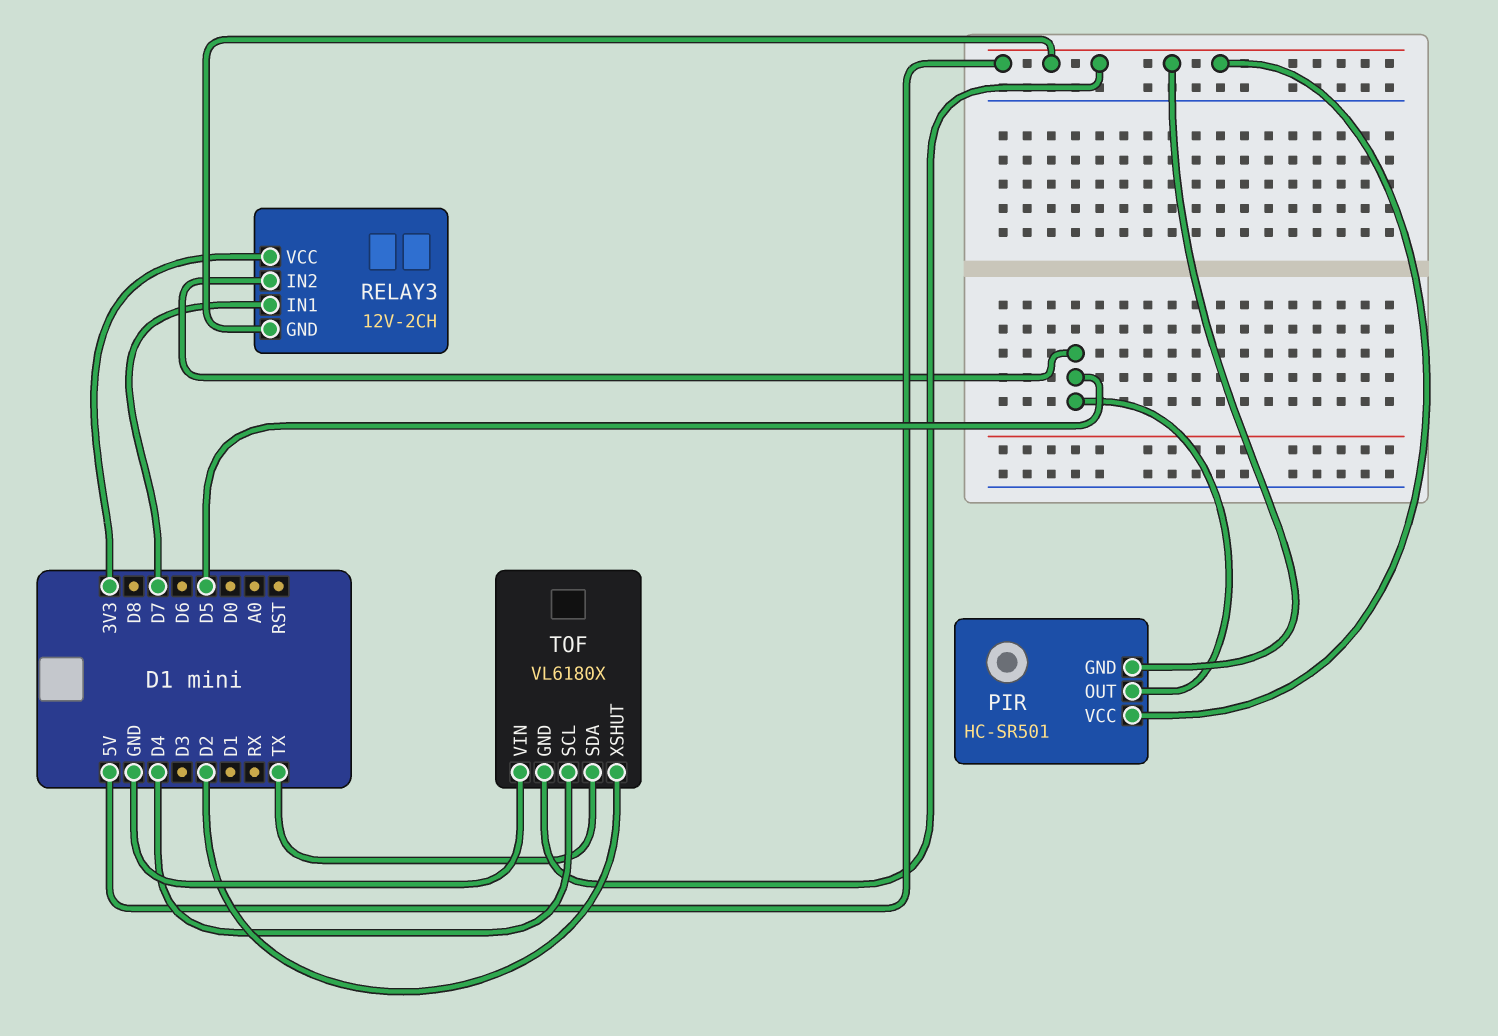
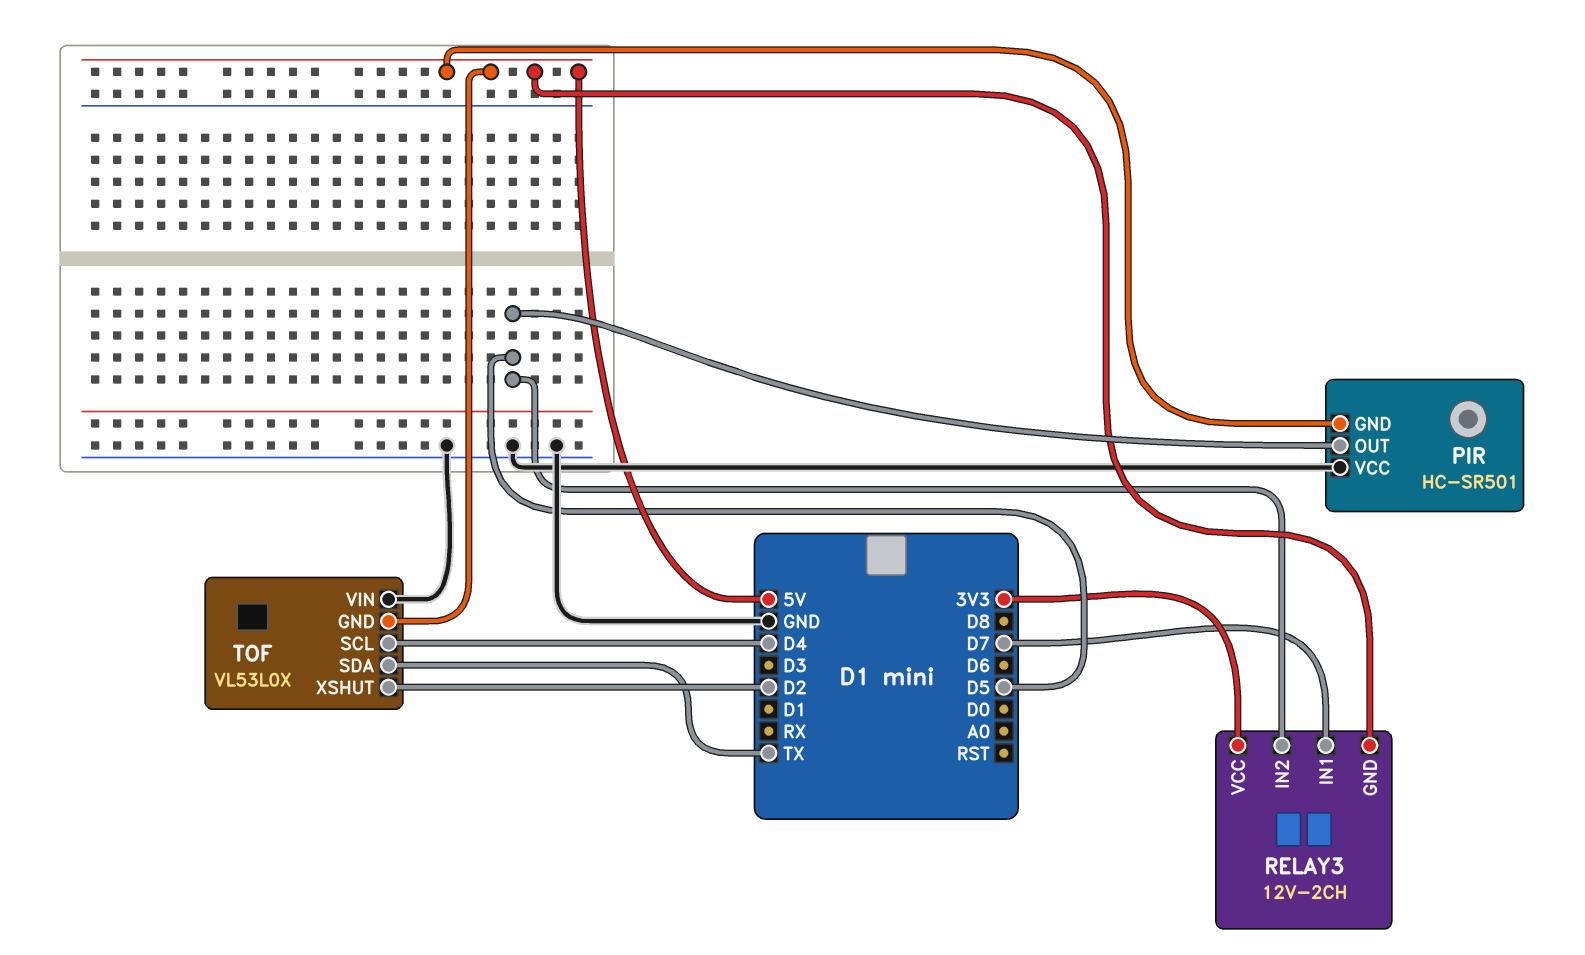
PIR pin VCC: 5V -> GND
TOF: VL6180X -> VL53L0X

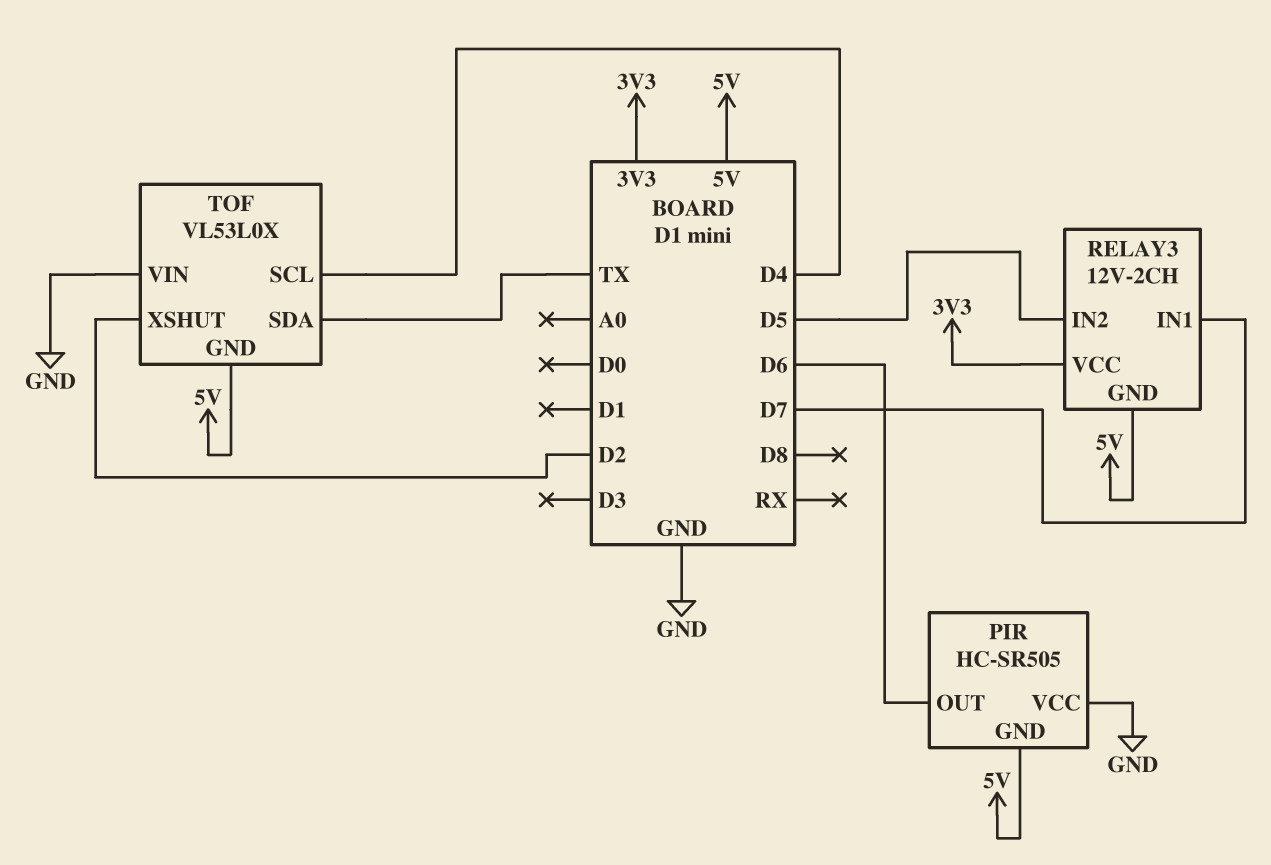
PIR: HC-SR501 -> HC-SR505
PIR pin OUT: D5 -> D6

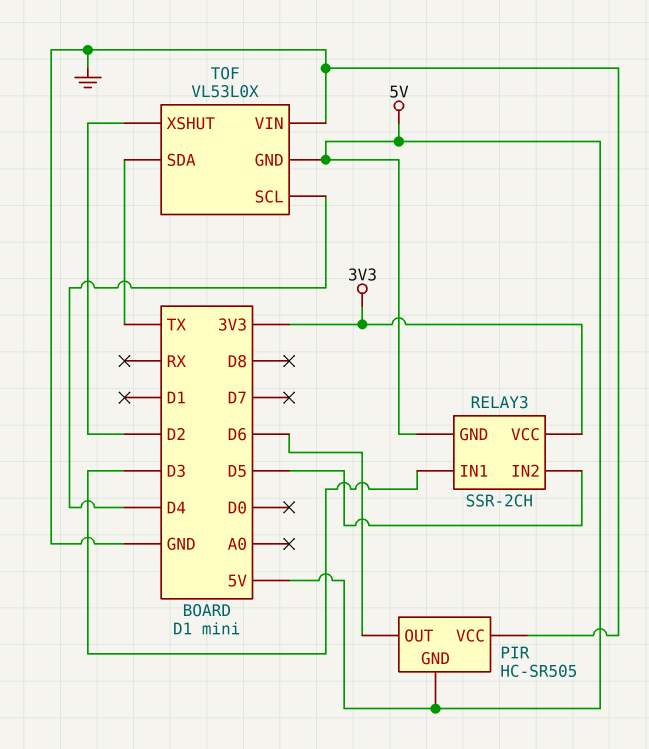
RELAY3: 12V-2CH -> SSR-2CH
RELAY3 pin IN1: D7 -> D3

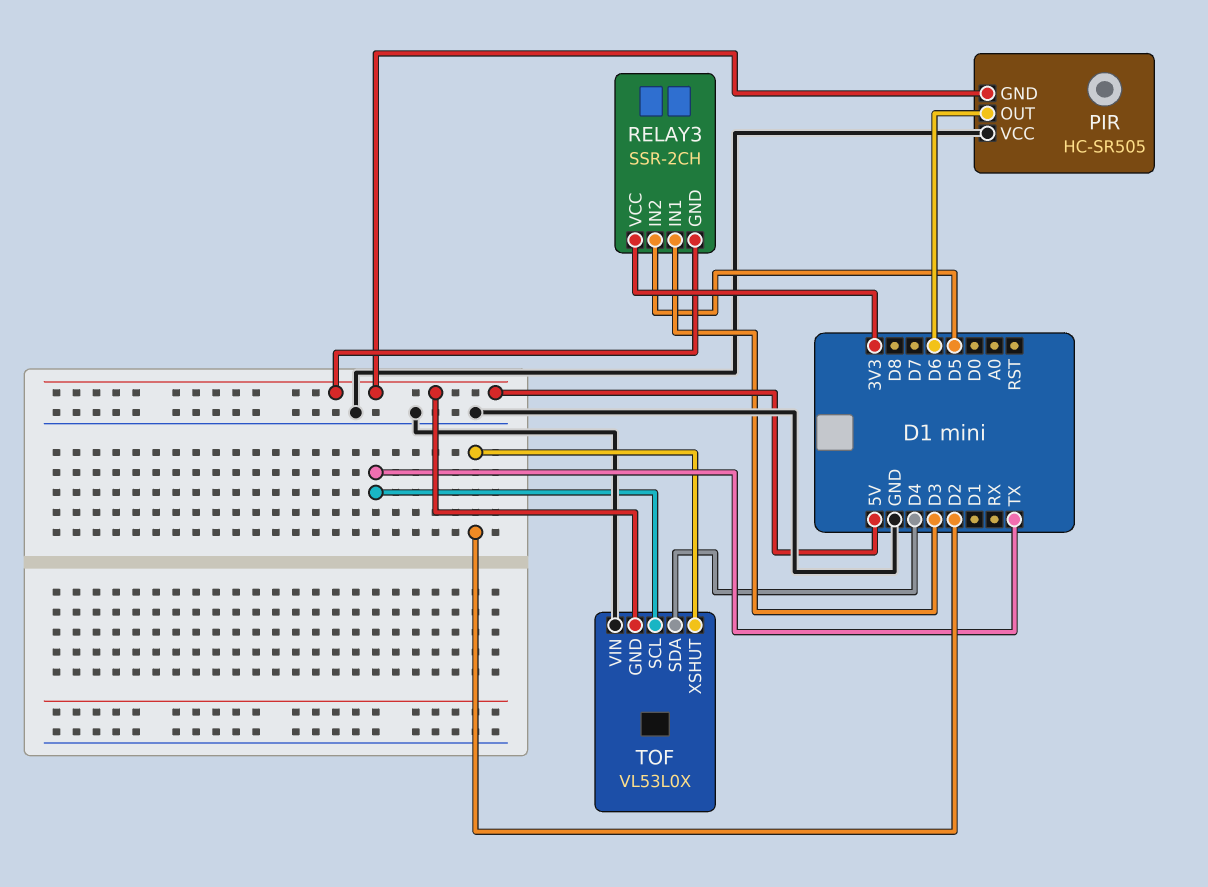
TOF pin SCL: D4 -> TX
TOF pin SDA: TX -> D4

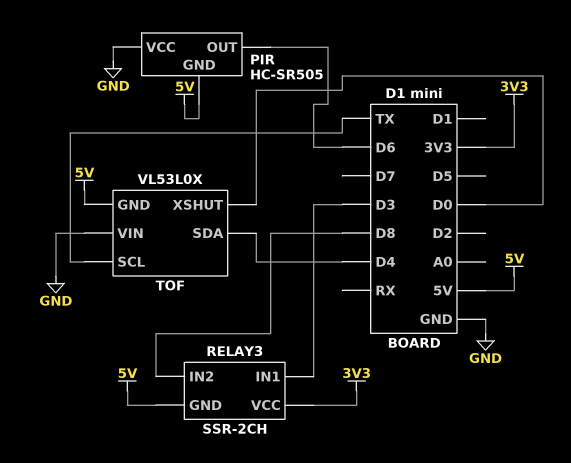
RELAY3 pin IN2: D5 -> D8
TOF pin XSHUT: D2 -> D0

